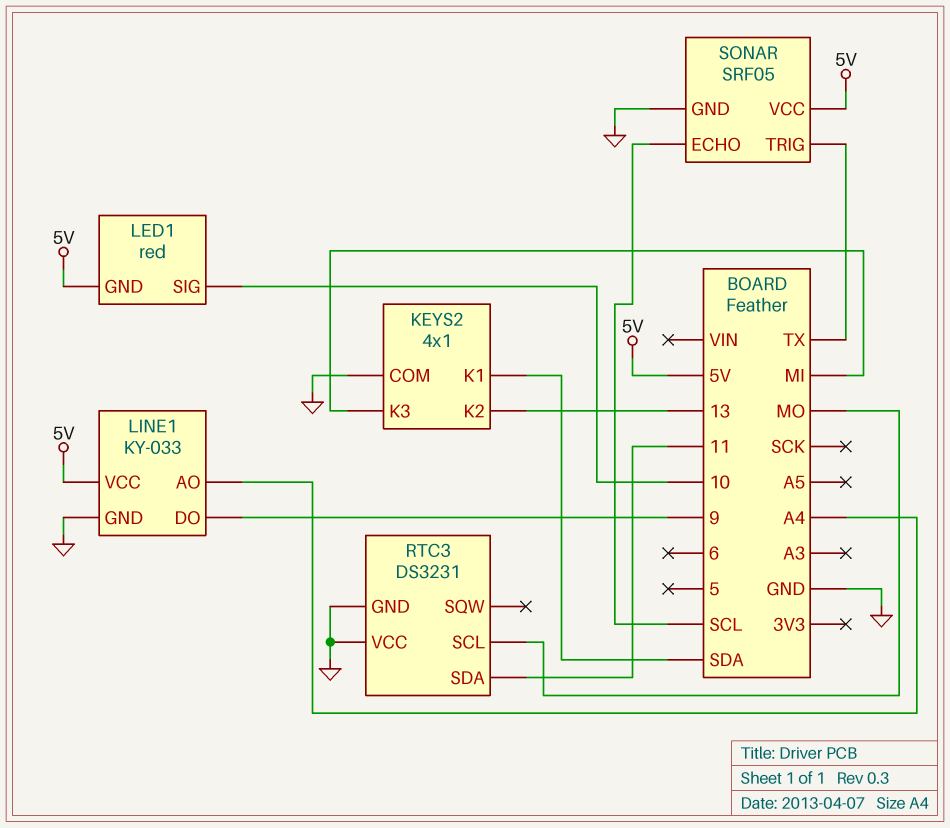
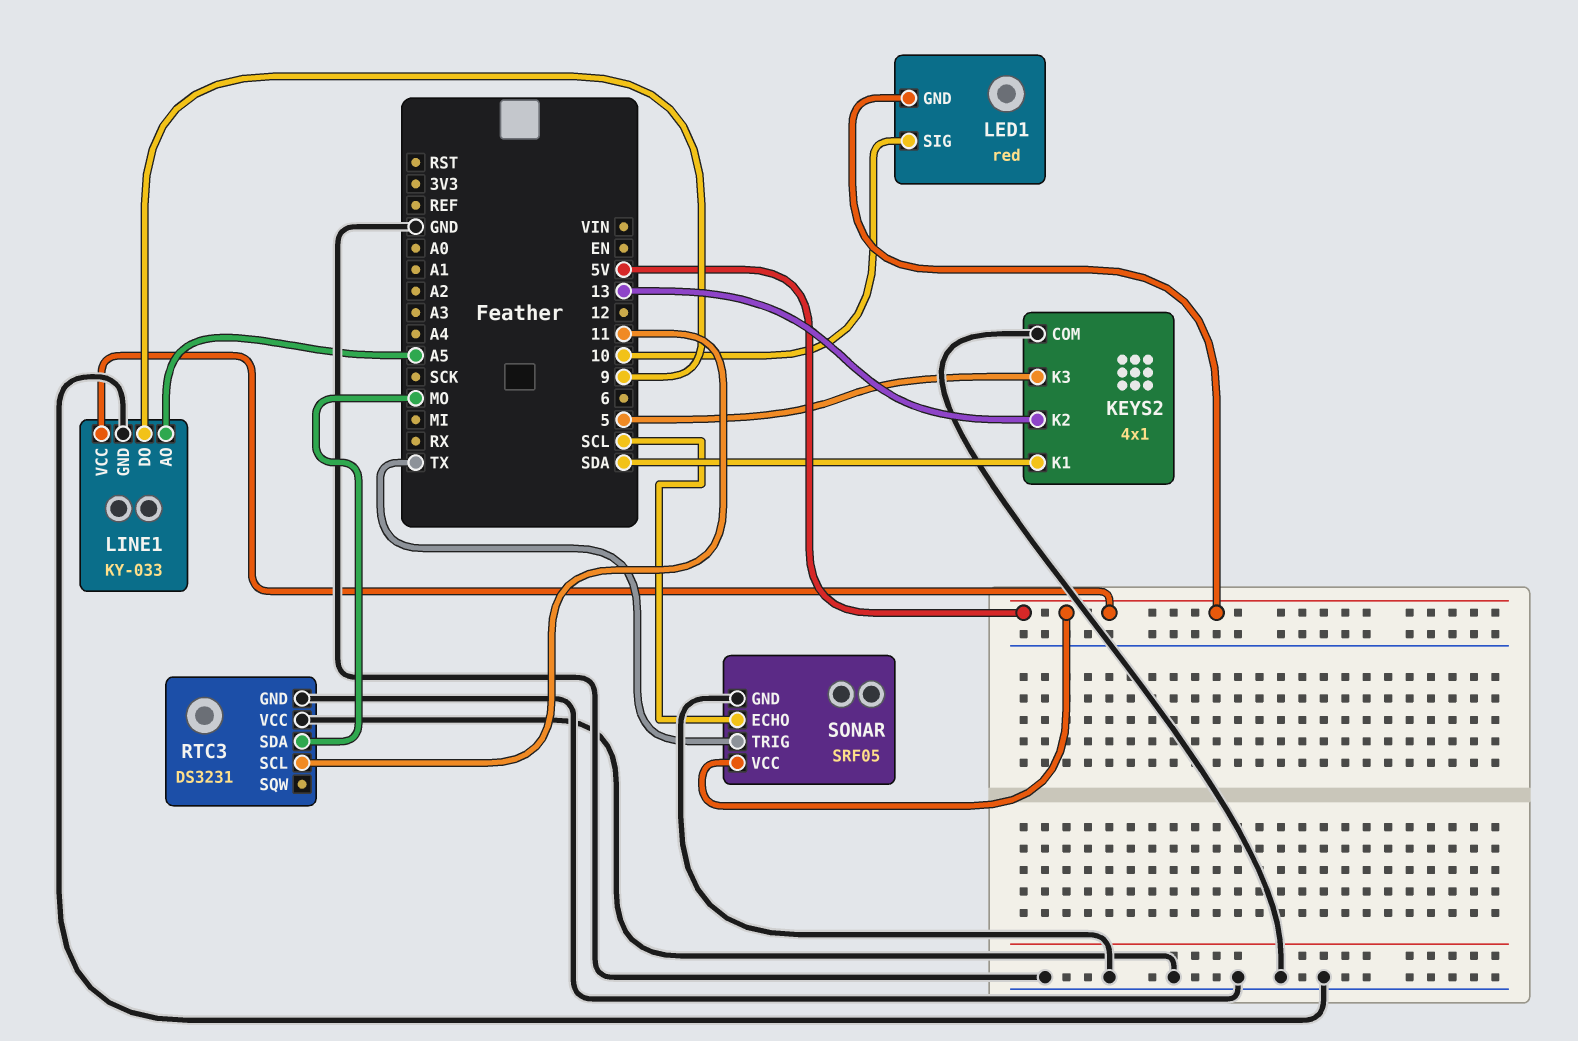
KEYS2 pin K3: MI -> 5
LINE1 pin AO: A4 -> A5
RTC3 pin SCL: MO -> 11
RTC3 pin SDA: 11 -> MO

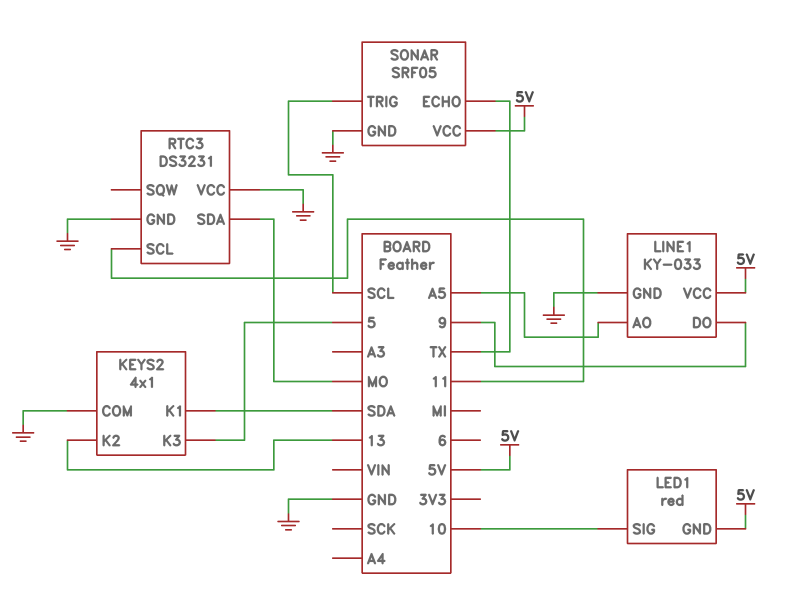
SONAR pin ECHO: SCL -> TX
SONAR pin TRIG: TX -> SCL

